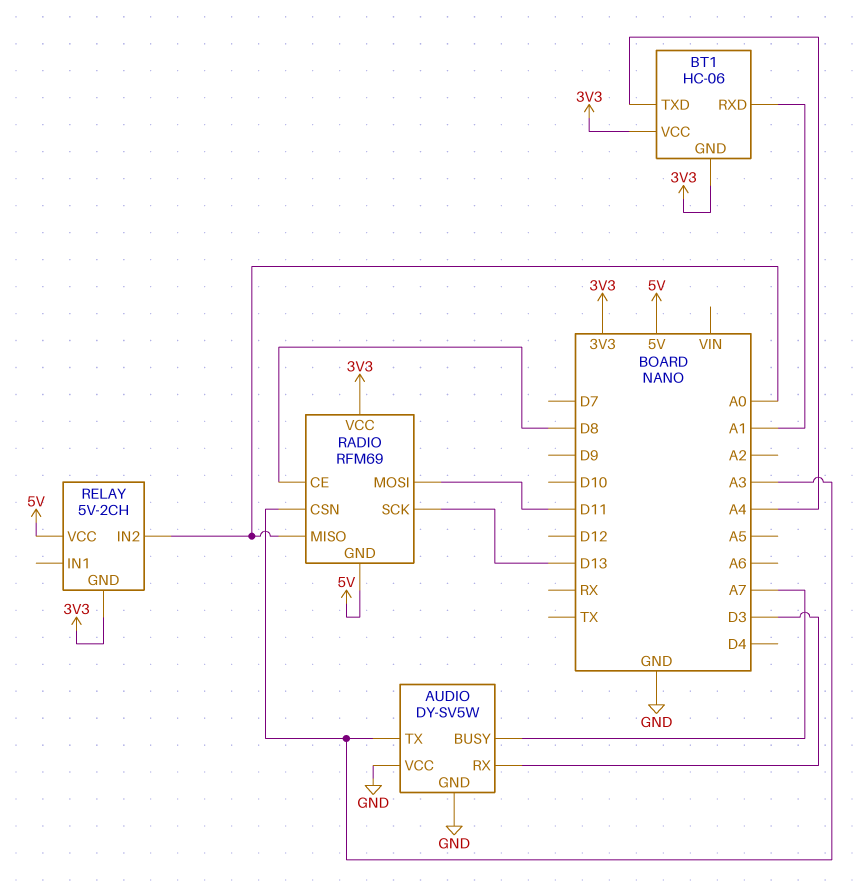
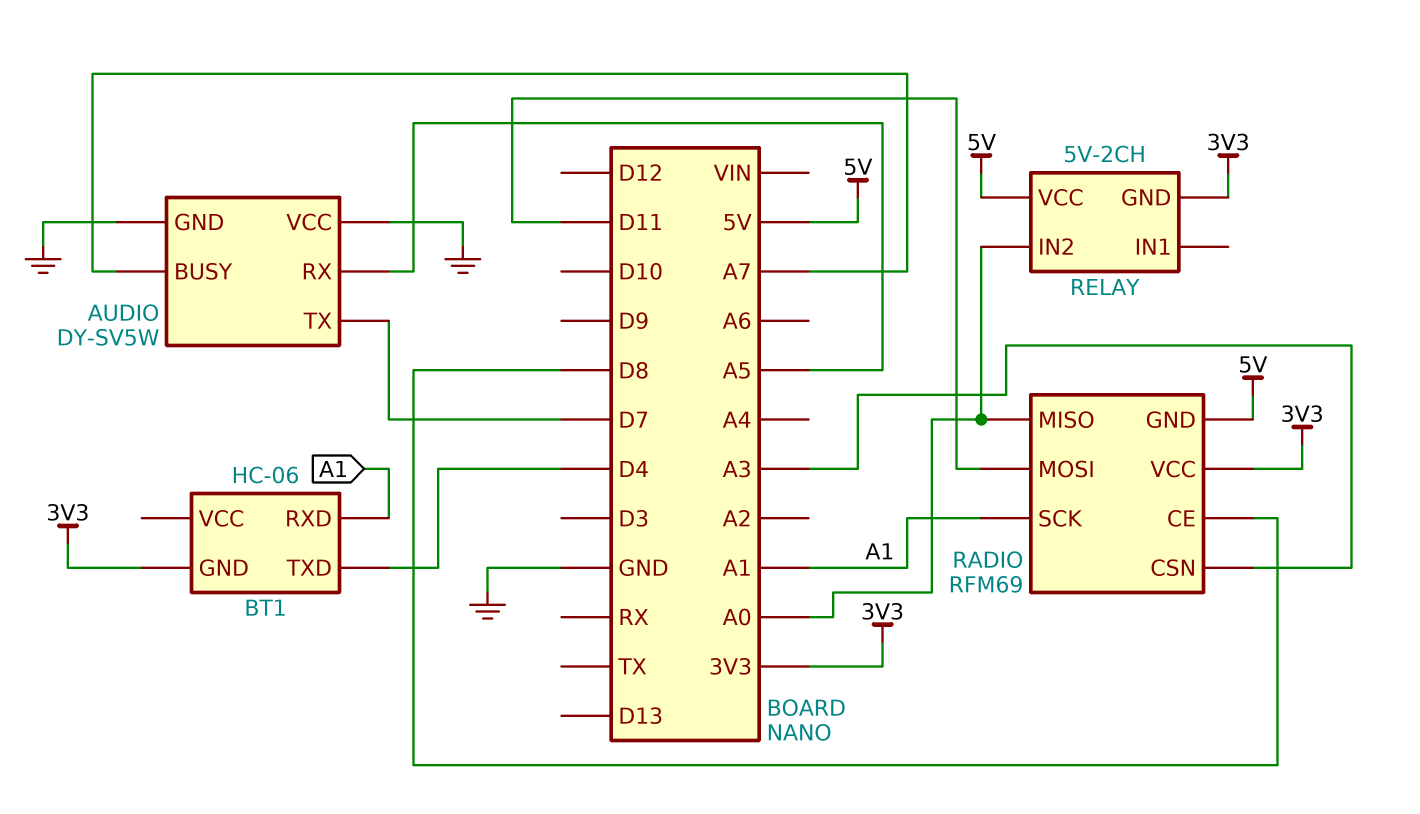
AUDIO pin RX: D3 -> A5
AUDIO pin TX: A3 -> D7
BT1 pin TXD: A4 -> D4
BT1 pin VCC: 3V3 -> none
RADIO pin SCK: D13 -> A1

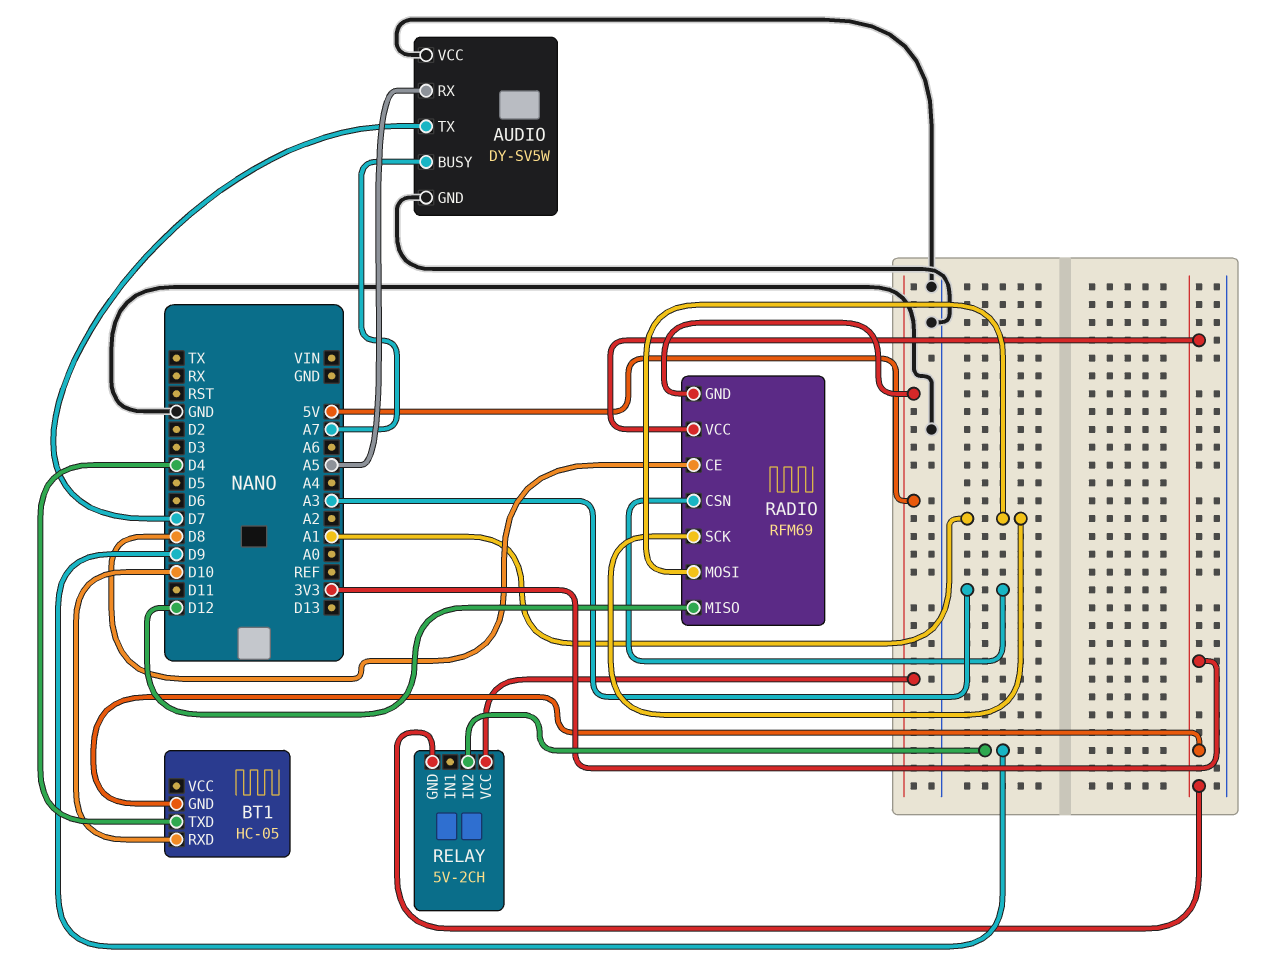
BT1: HC-06 -> HC-05
BT1 pin RXD: A1 -> D10
RADIO pin MISO: A0 -> D12
RADIO pin MOSI: D11 -> A1
RELAY pin IN2: A0 -> D9

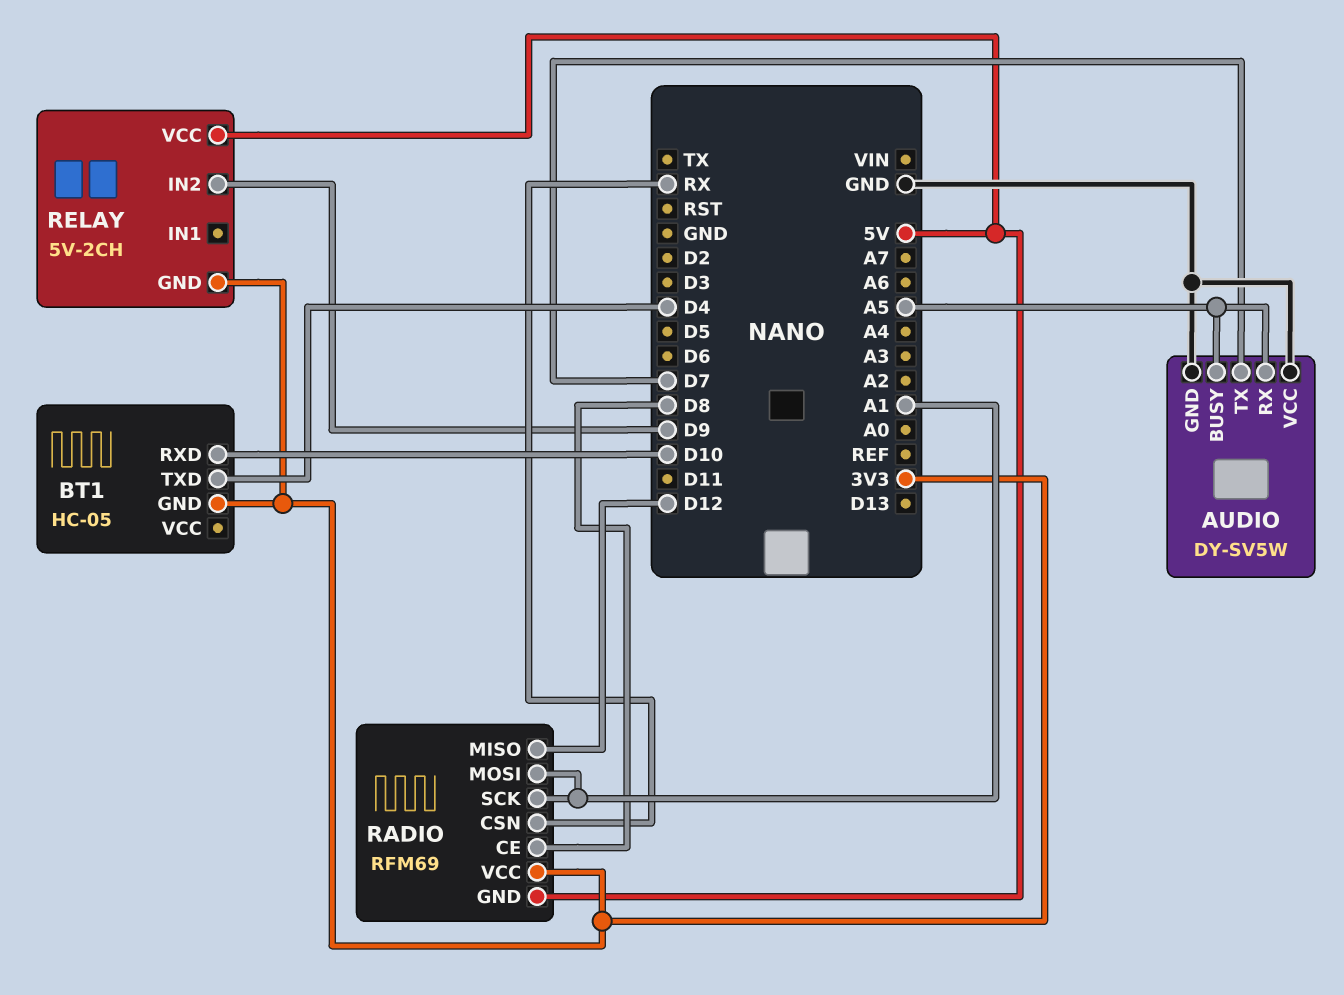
AUDIO pin BUSY: A7 -> A5
RADIO pin CSN: A3 -> RX

